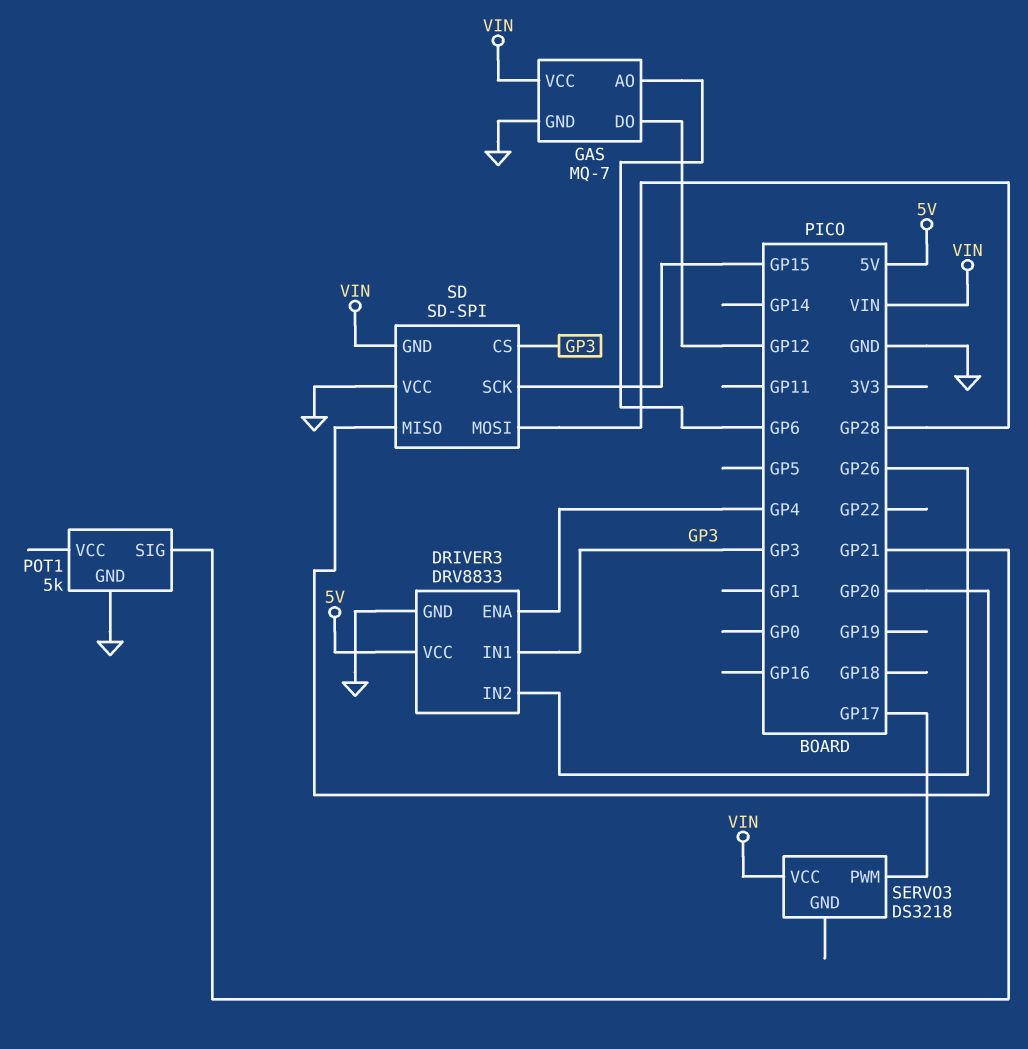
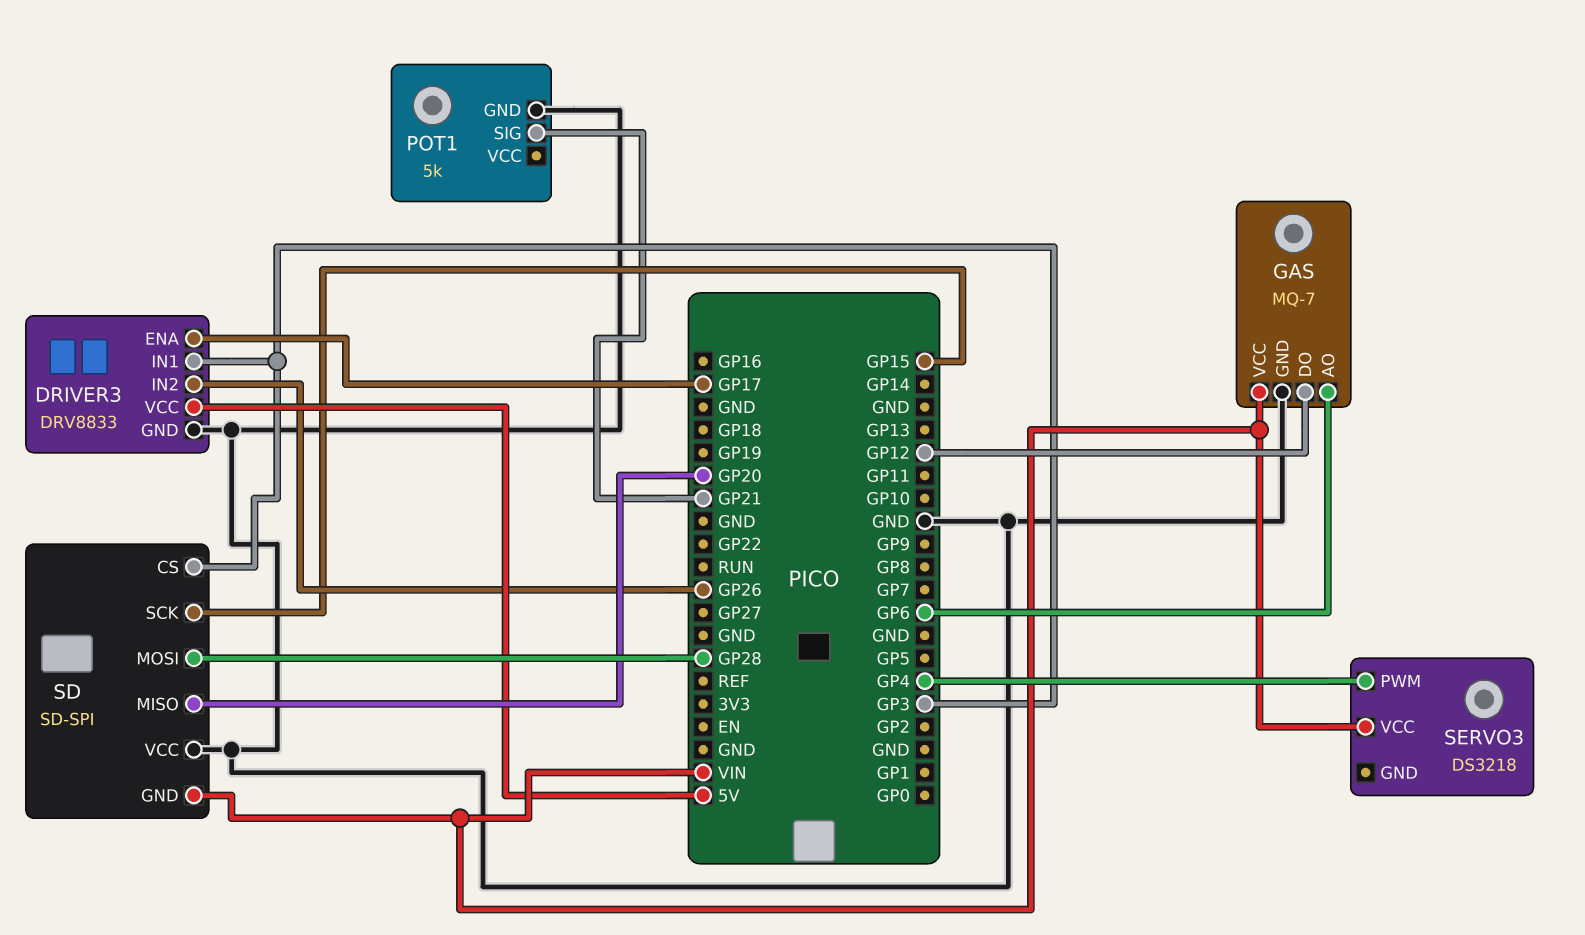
DRIVER3 pin ENA: GP4 -> GP17
SERVO3 pin PWM: GP17 -> GP4

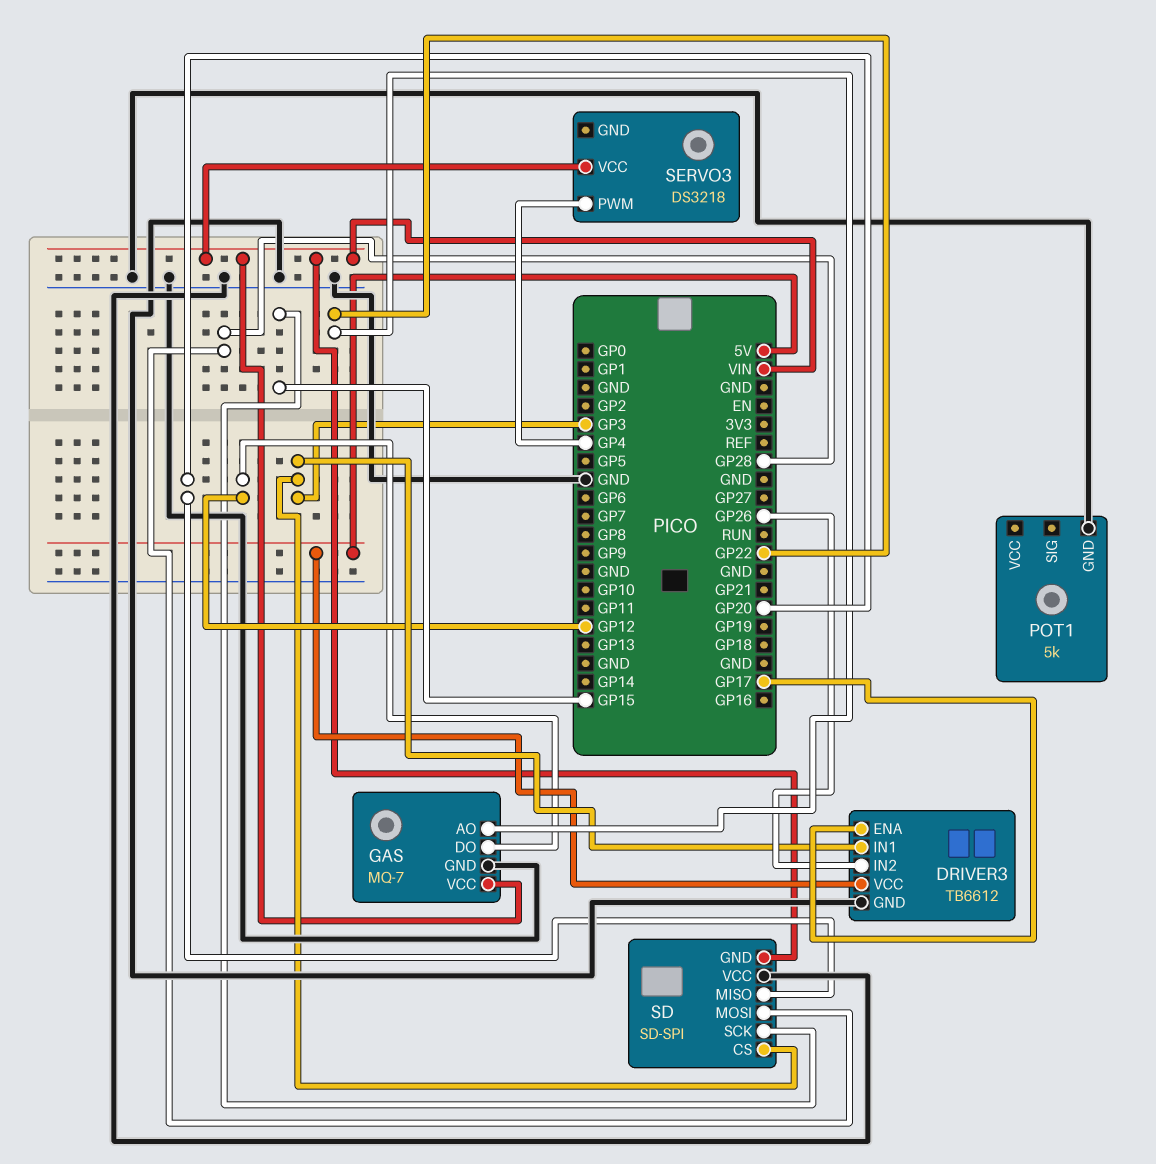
DRIVER3: DRV8833 -> TB6612
GAS pin AO: GP6 -> GP22
POT1 pin SIG: GP21 -> none

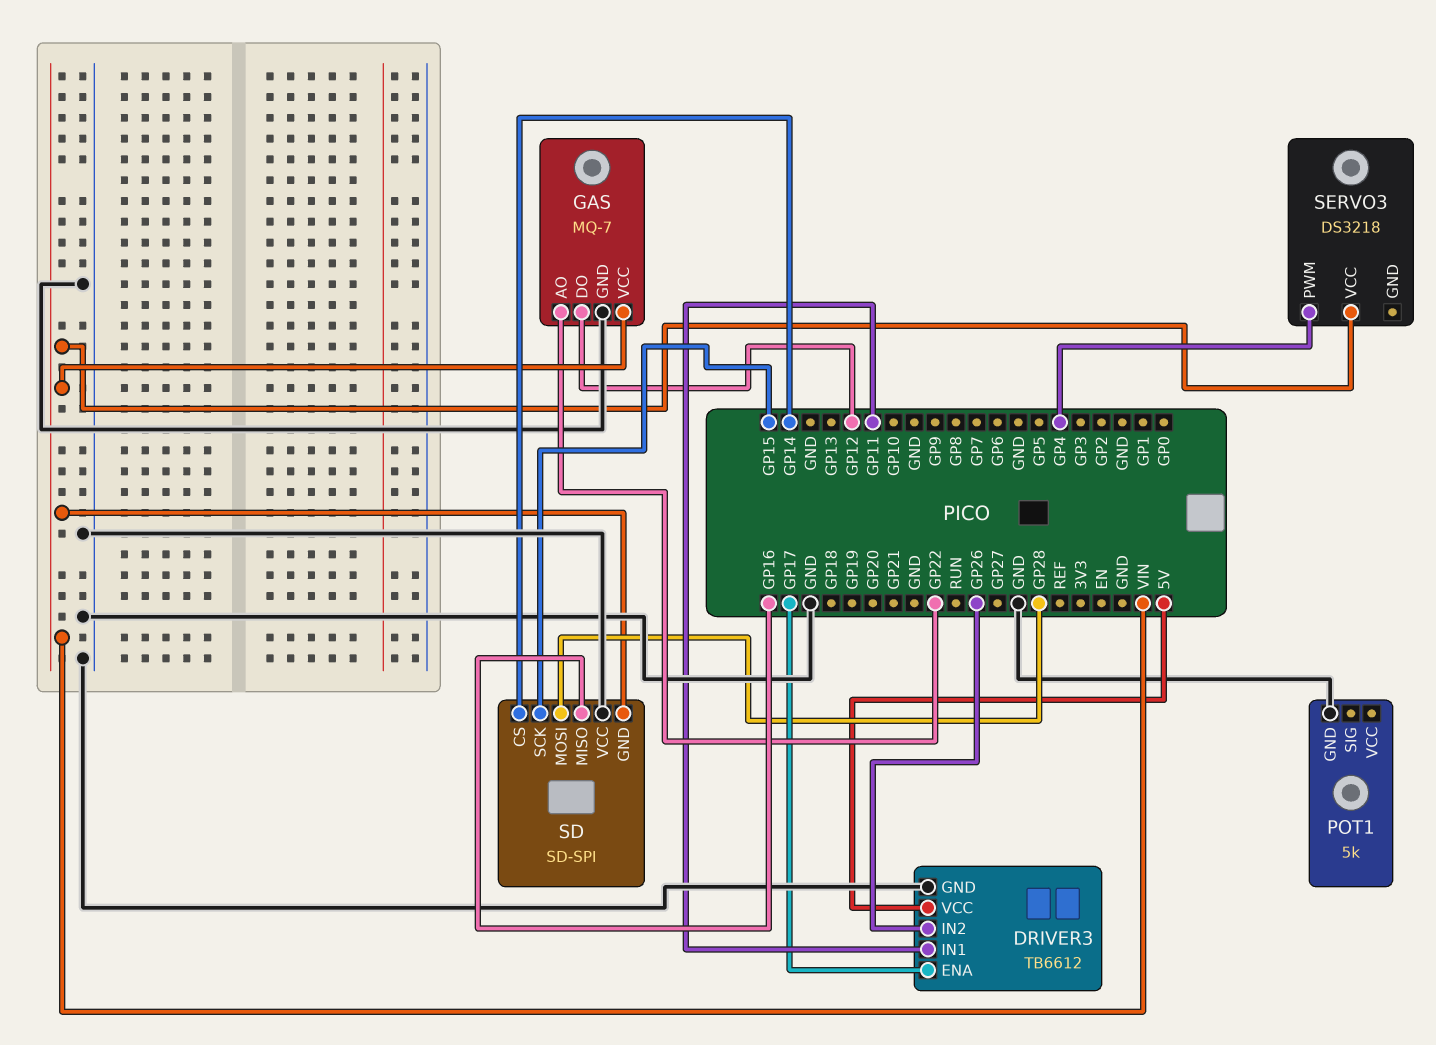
DRIVER3 pin IN1: GP3 -> GP11
SD pin CS: GP3 -> GP14
SD pin MISO: GP20 -> GP16

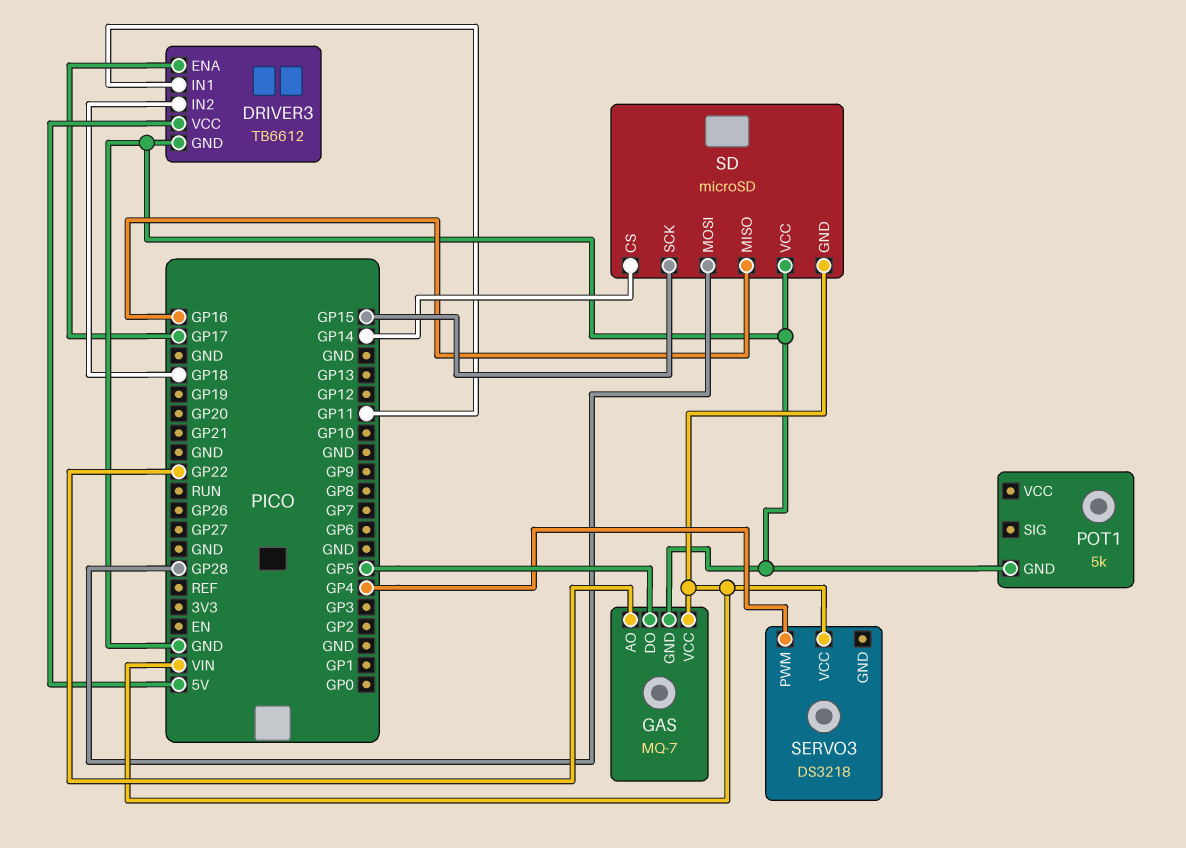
DRIVER3 pin IN2: GP26 -> GP18
GAS pin DO: GP12 -> GP5
SD: SD-SPI -> microSD

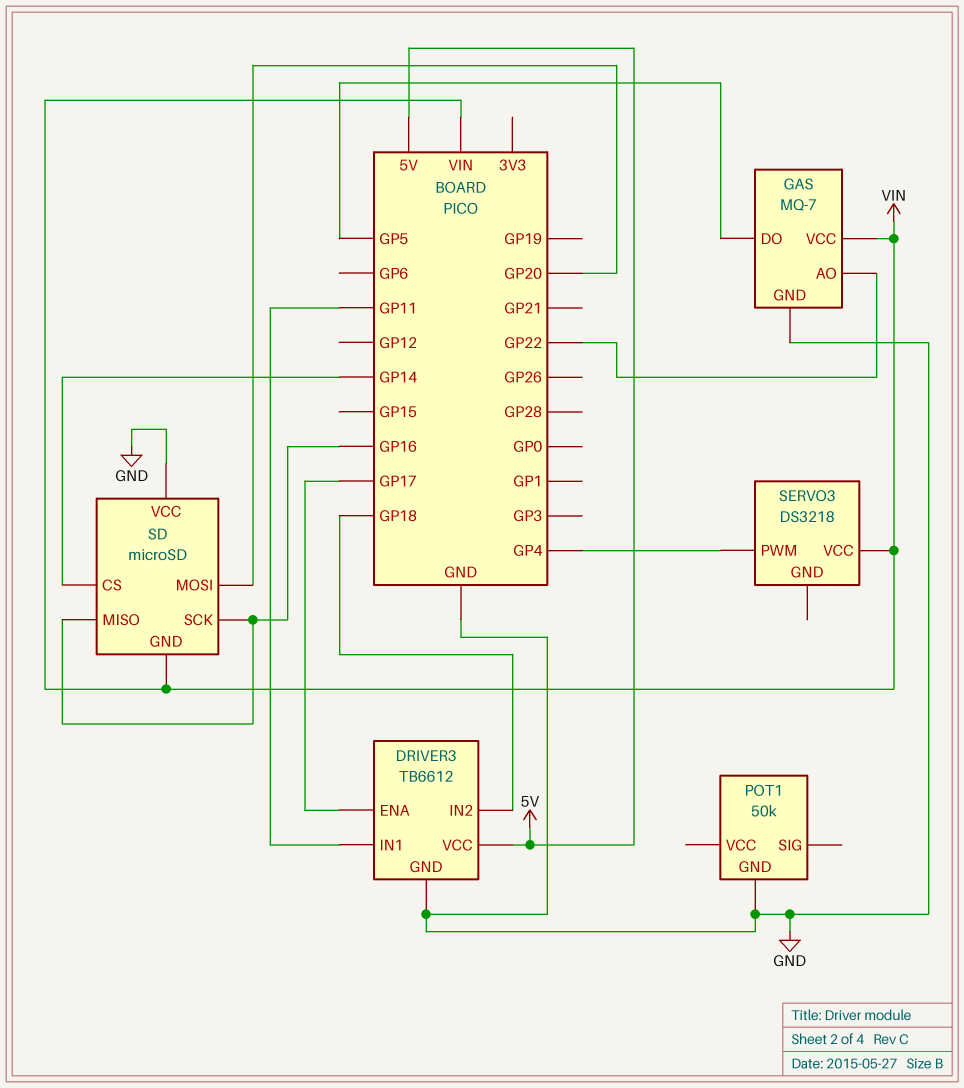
POT1: 5k -> 50k
SD pin MOSI: GP28 -> GP20
SD pin SCK: GP15 -> GP16

